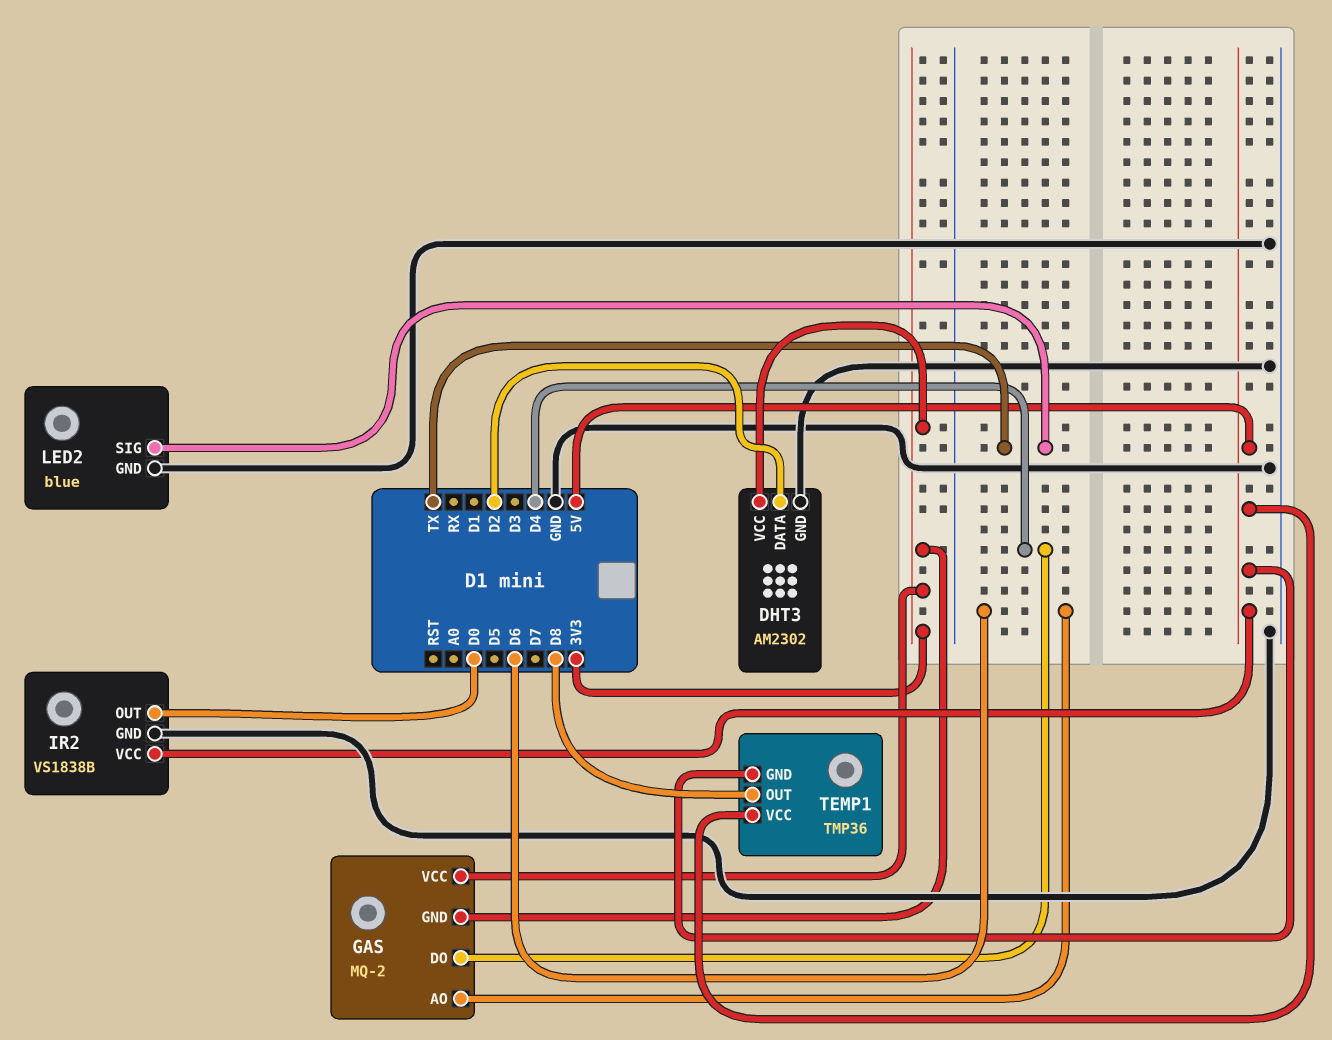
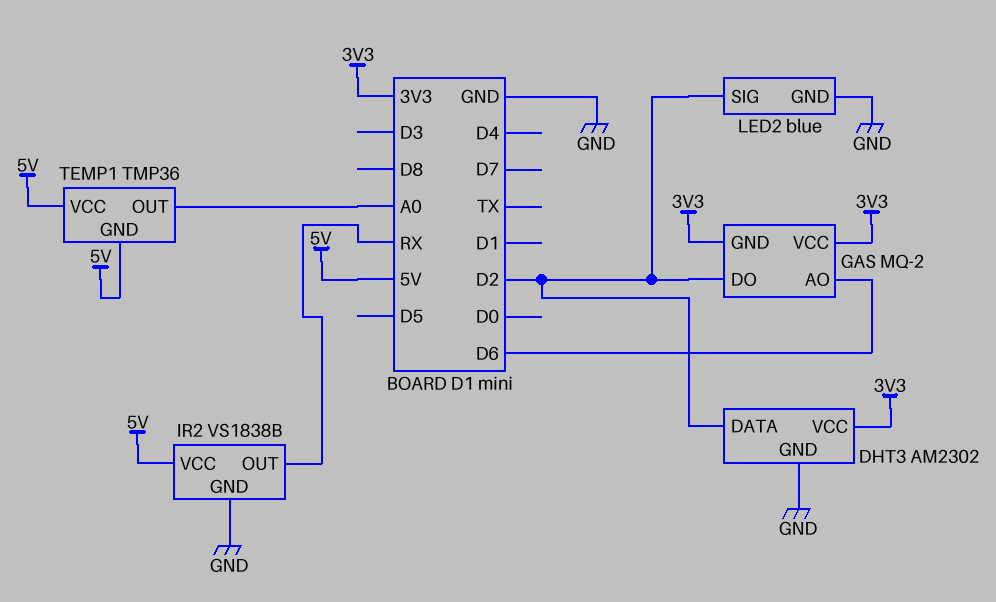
GAS pin DO: D4 -> D2
IR2 pin OUT: D0 -> RX
LED2 pin SIG: TX -> D2
TEMP1 pin OUT: D8 -> A0

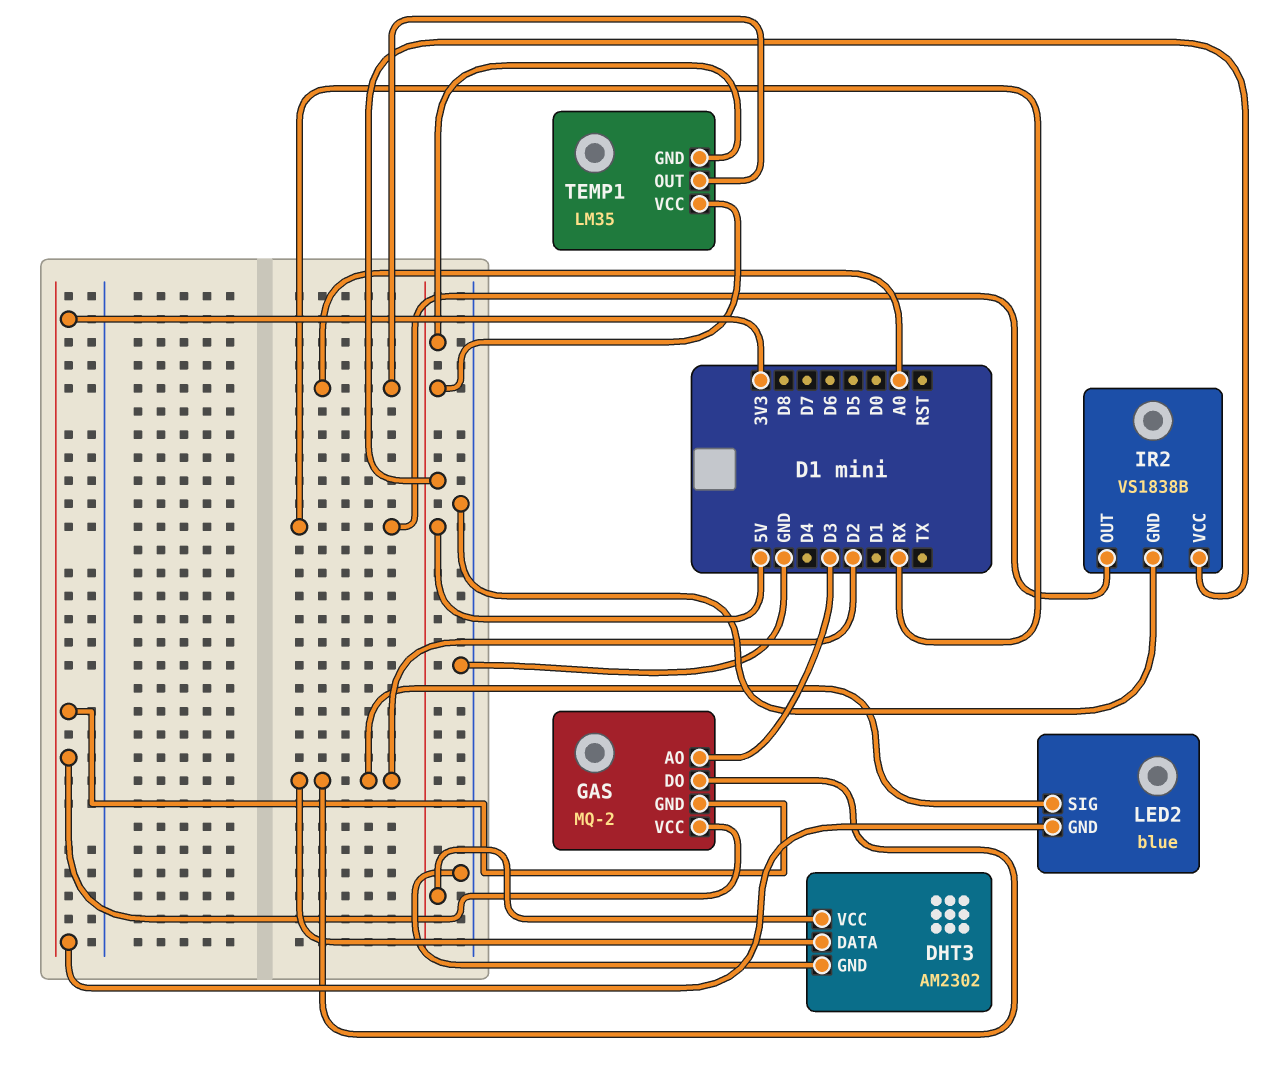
DHT3 pin VCC: 3V3 -> 5V
GAS pin AO: D6 -> D3
LED2 pin GND: GND -> 3V3
TEMP1: TMP36 -> LM35

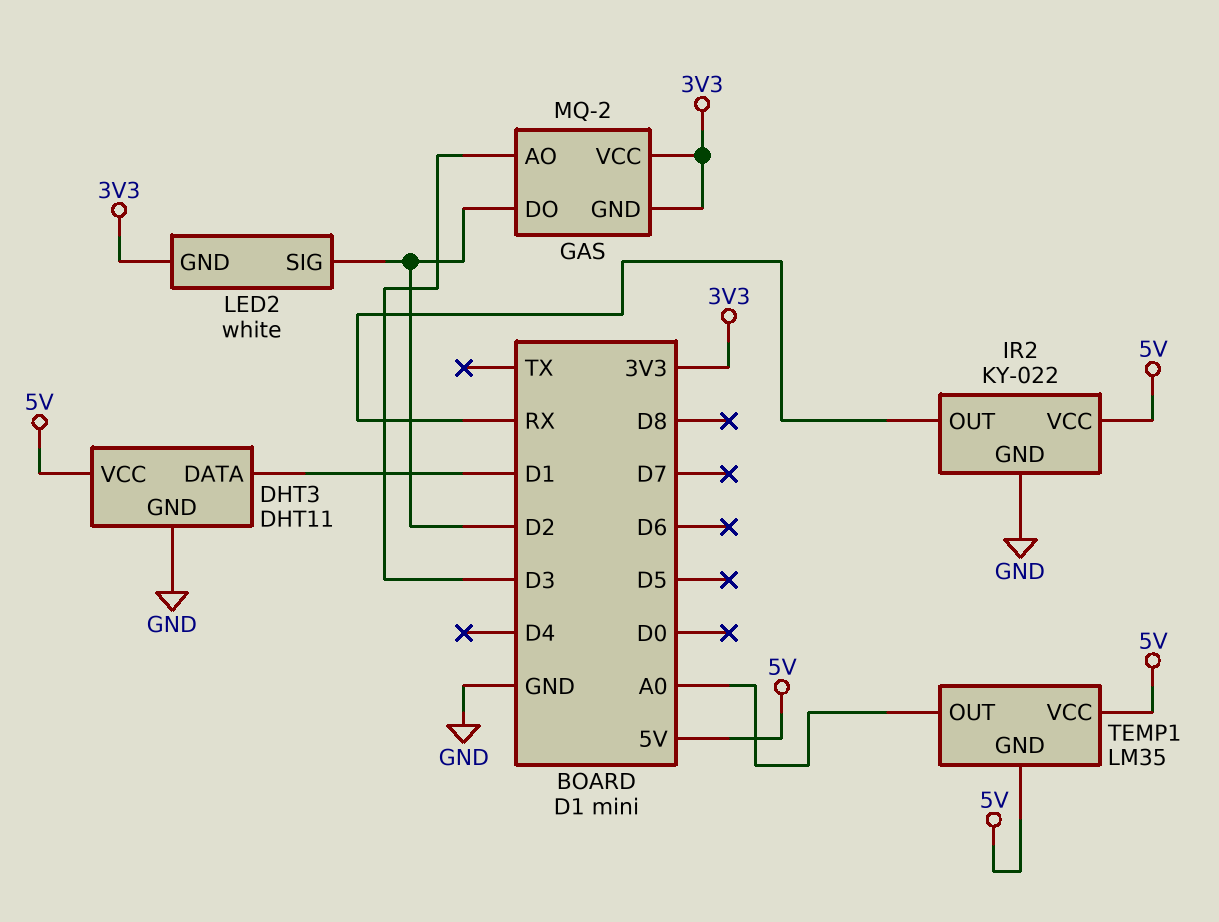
DHT3: AM2302 -> DHT11
DHT3 pin DATA: D2 -> D1
IR2: VS1838B -> KY-022
LED2: blue -> white

